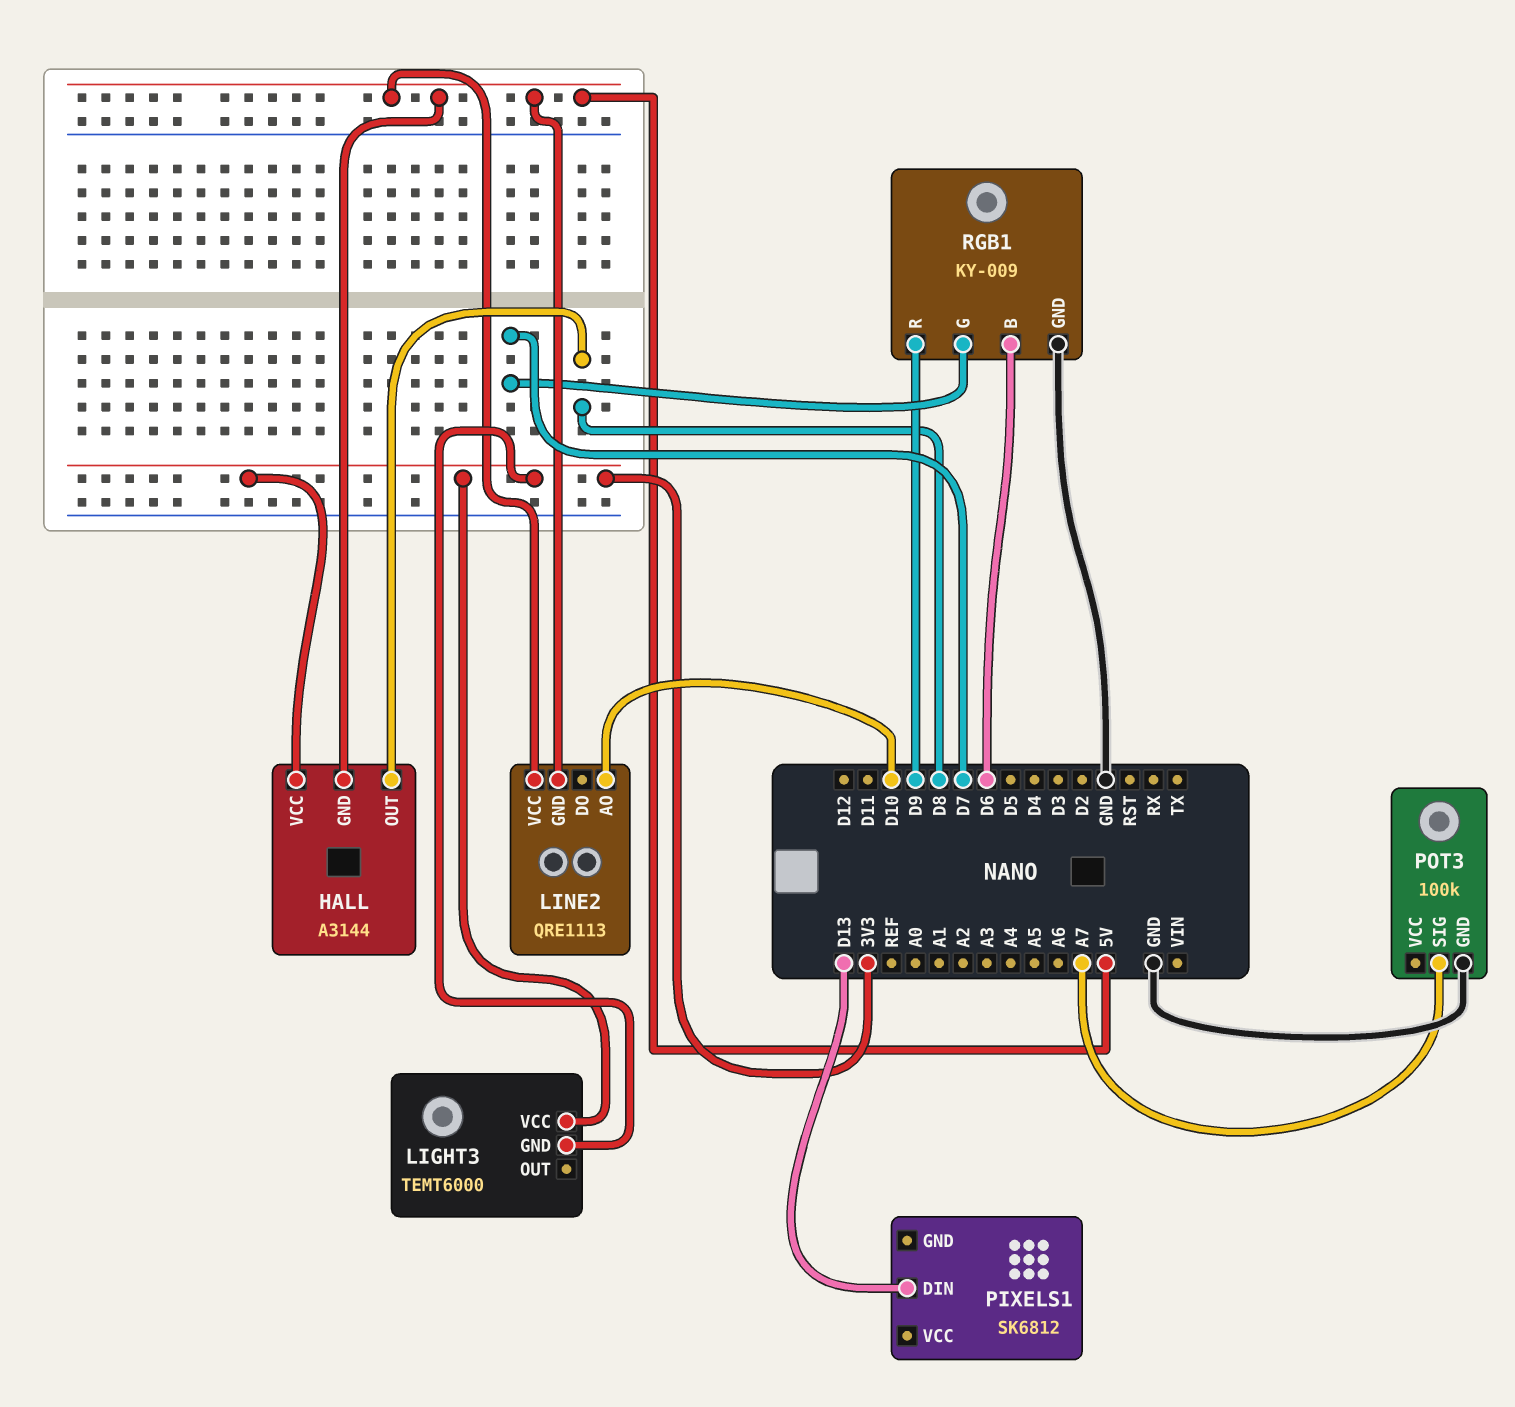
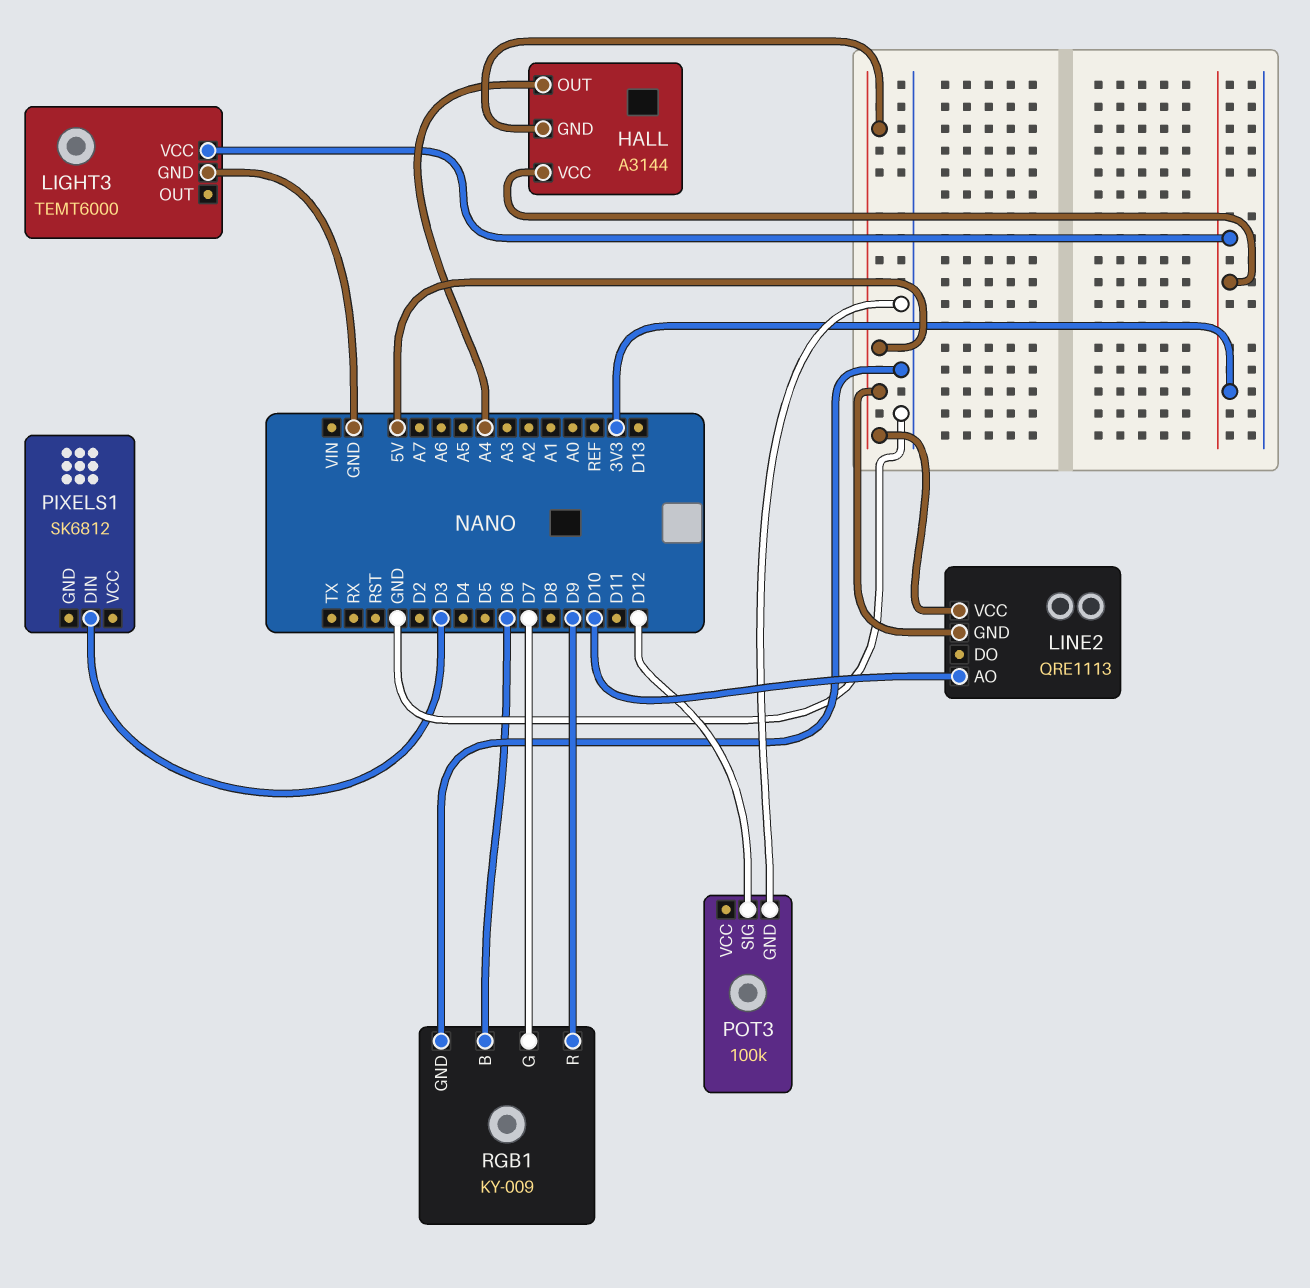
HALL pin OUT: D8 -> A4
LIGHT3 pin GND: 3V3 -> GND
PIXELS1 pin DIN: D13 -> D3
POT3 pin SIG: A7 -> D12

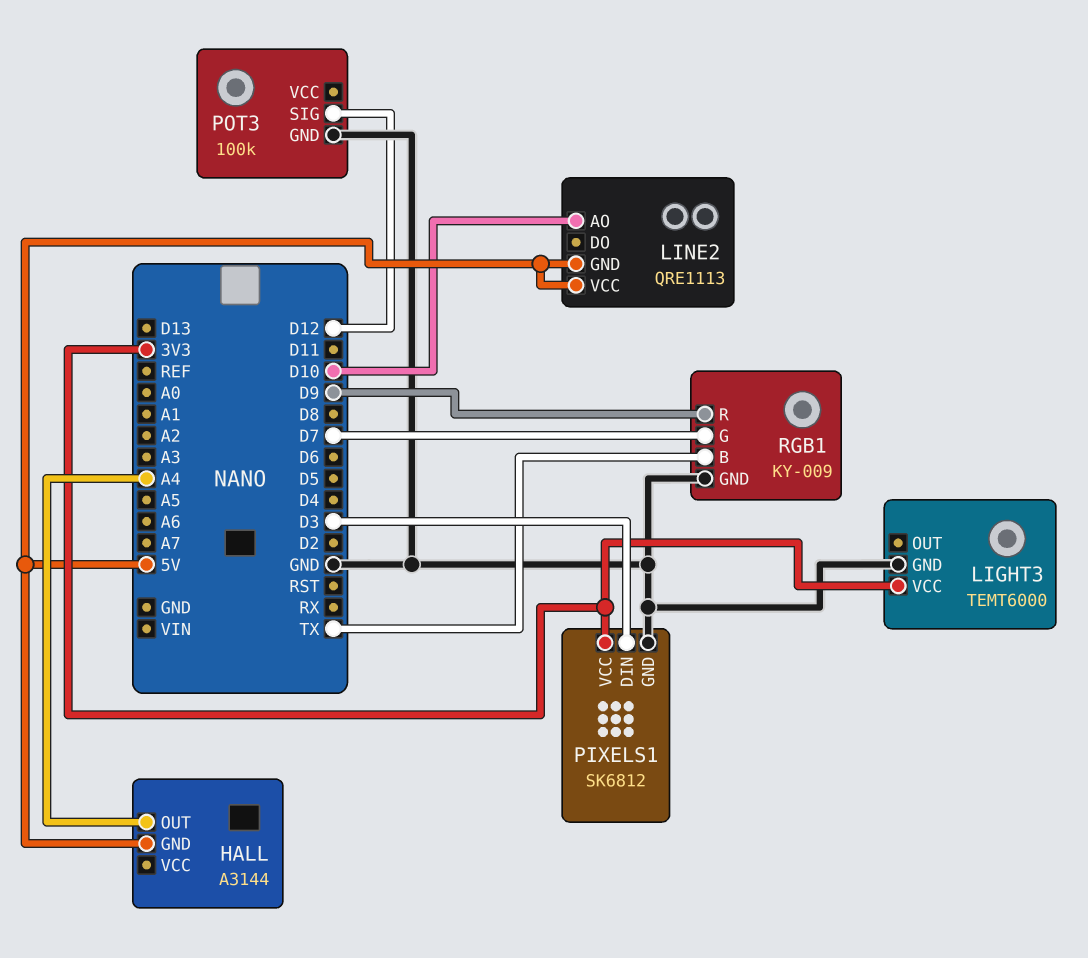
HALL pin VCC: 3V3 -> none
PIXELS1 pin GND: none -> GND
PIXELS1 pin VCC: none -> 3V3
RGB1 pin B: D6 -> TX

